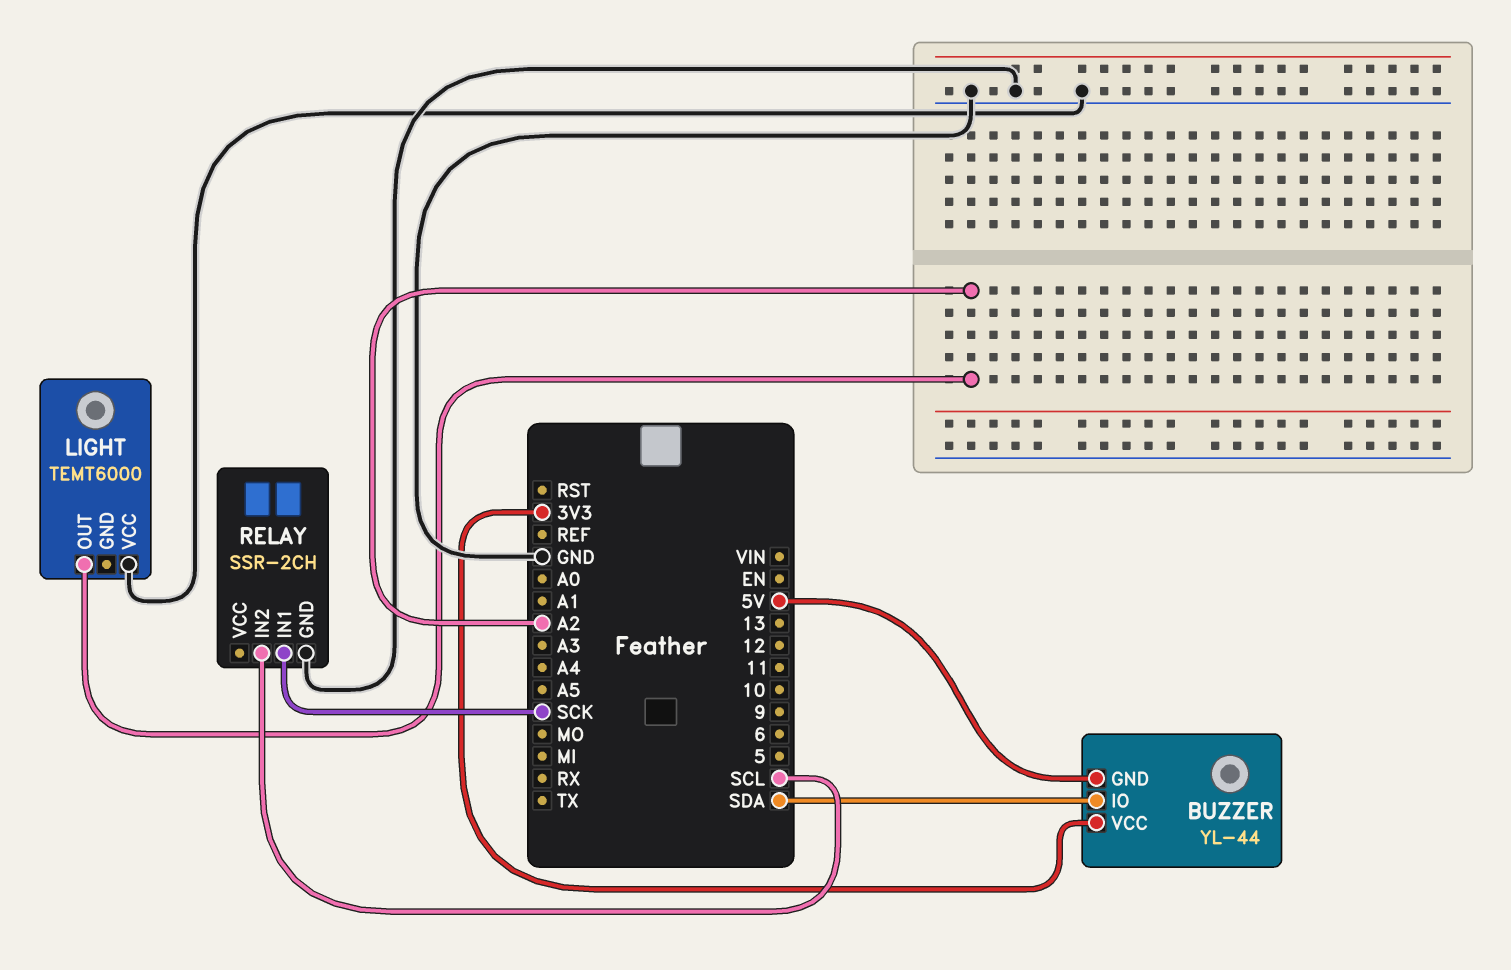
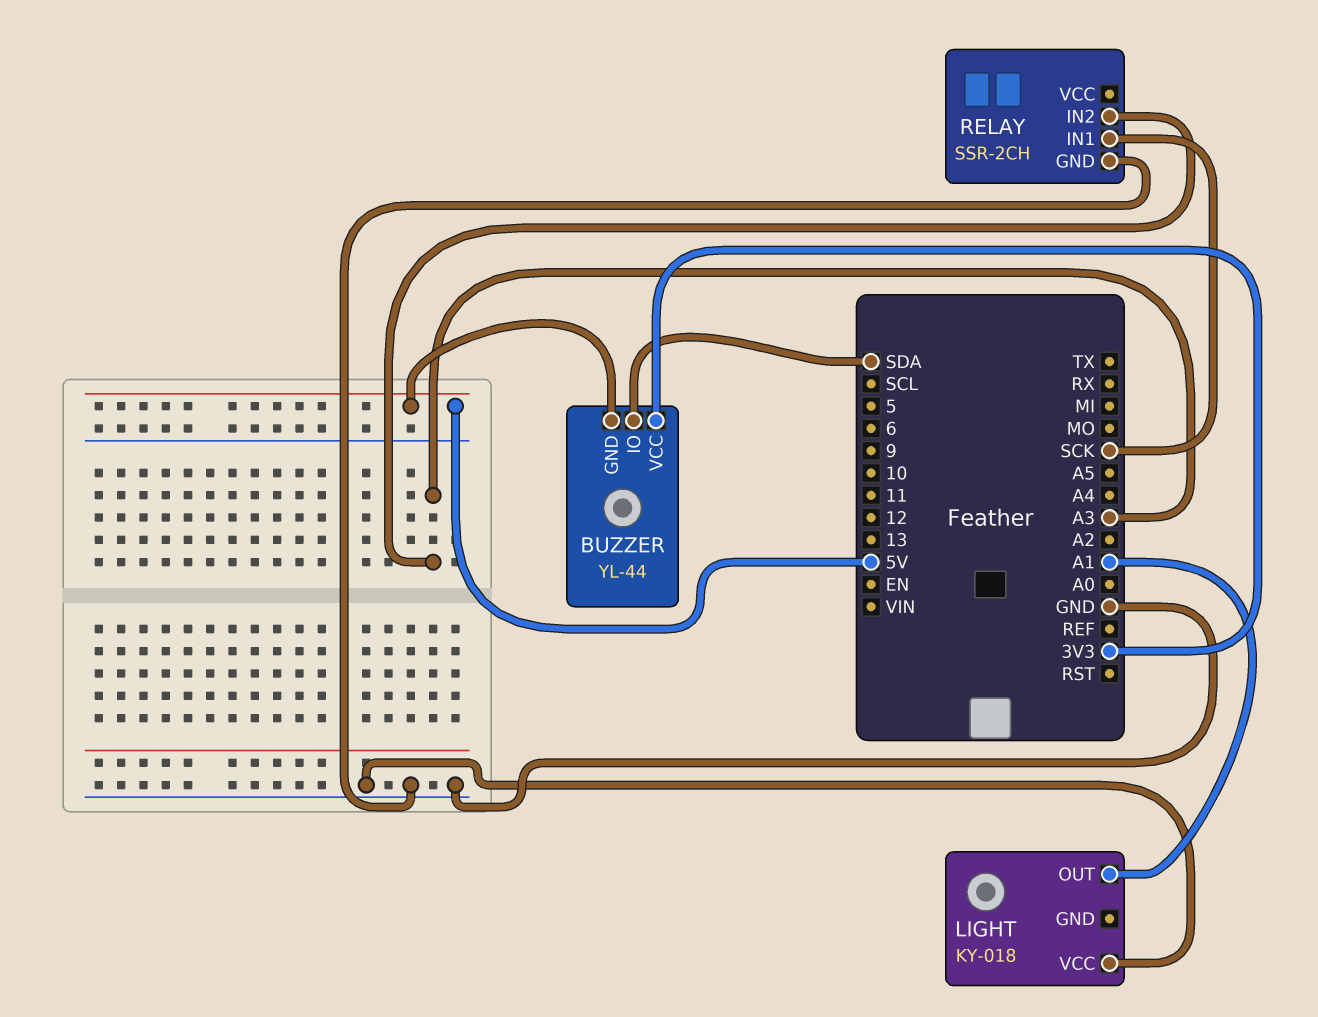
LIGHT: TEMT6000 -> KY-018
LIGHT pin OUT: A2 -> A1
RELAY pin IN2: SCL -> A3

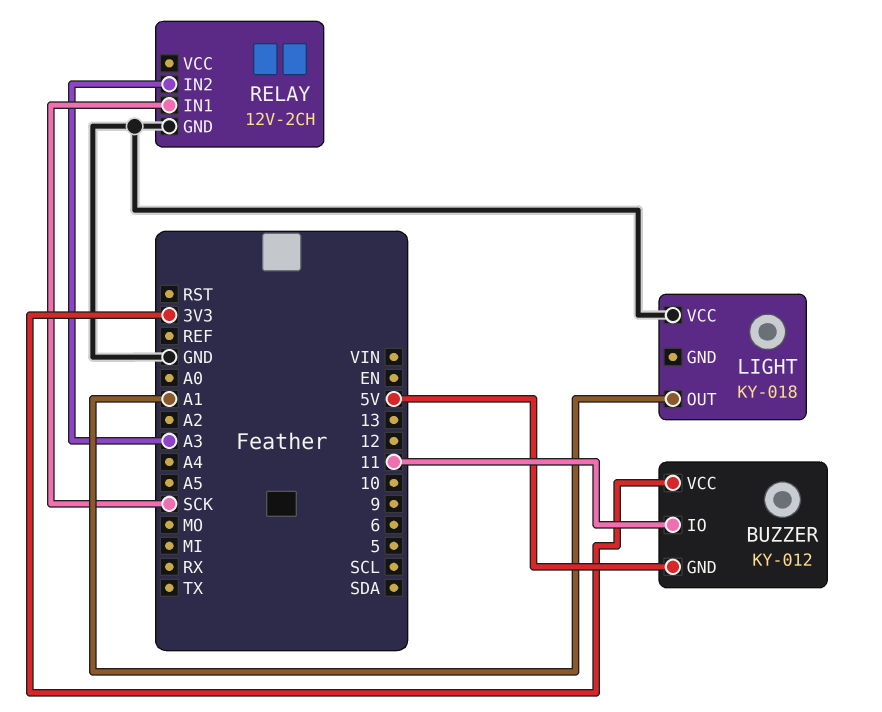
BUZZER: YL-44 -> KY-012
BUZZER pin IO: SDA -> 11
RELAY: SSR-2CH -> 12V-2CH

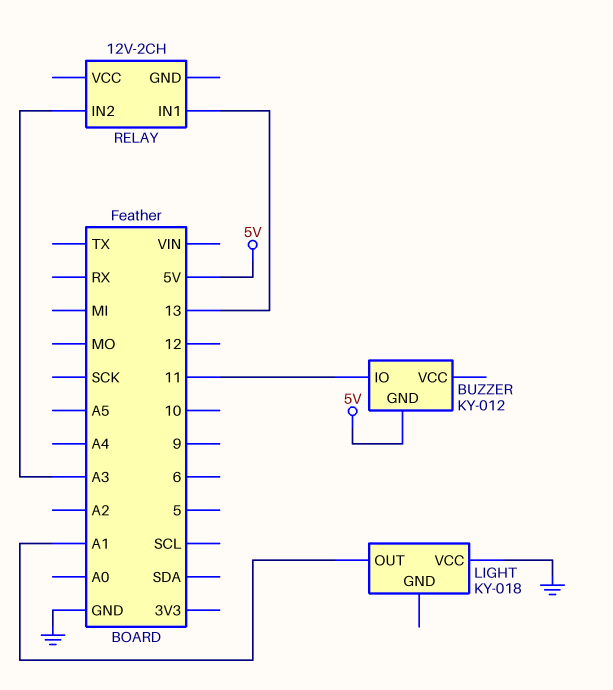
BUZZER pin VCC: 3V3 -> none
RELAY pin GND: GND -> none
RELAY pin IN1: SCK -> 13

